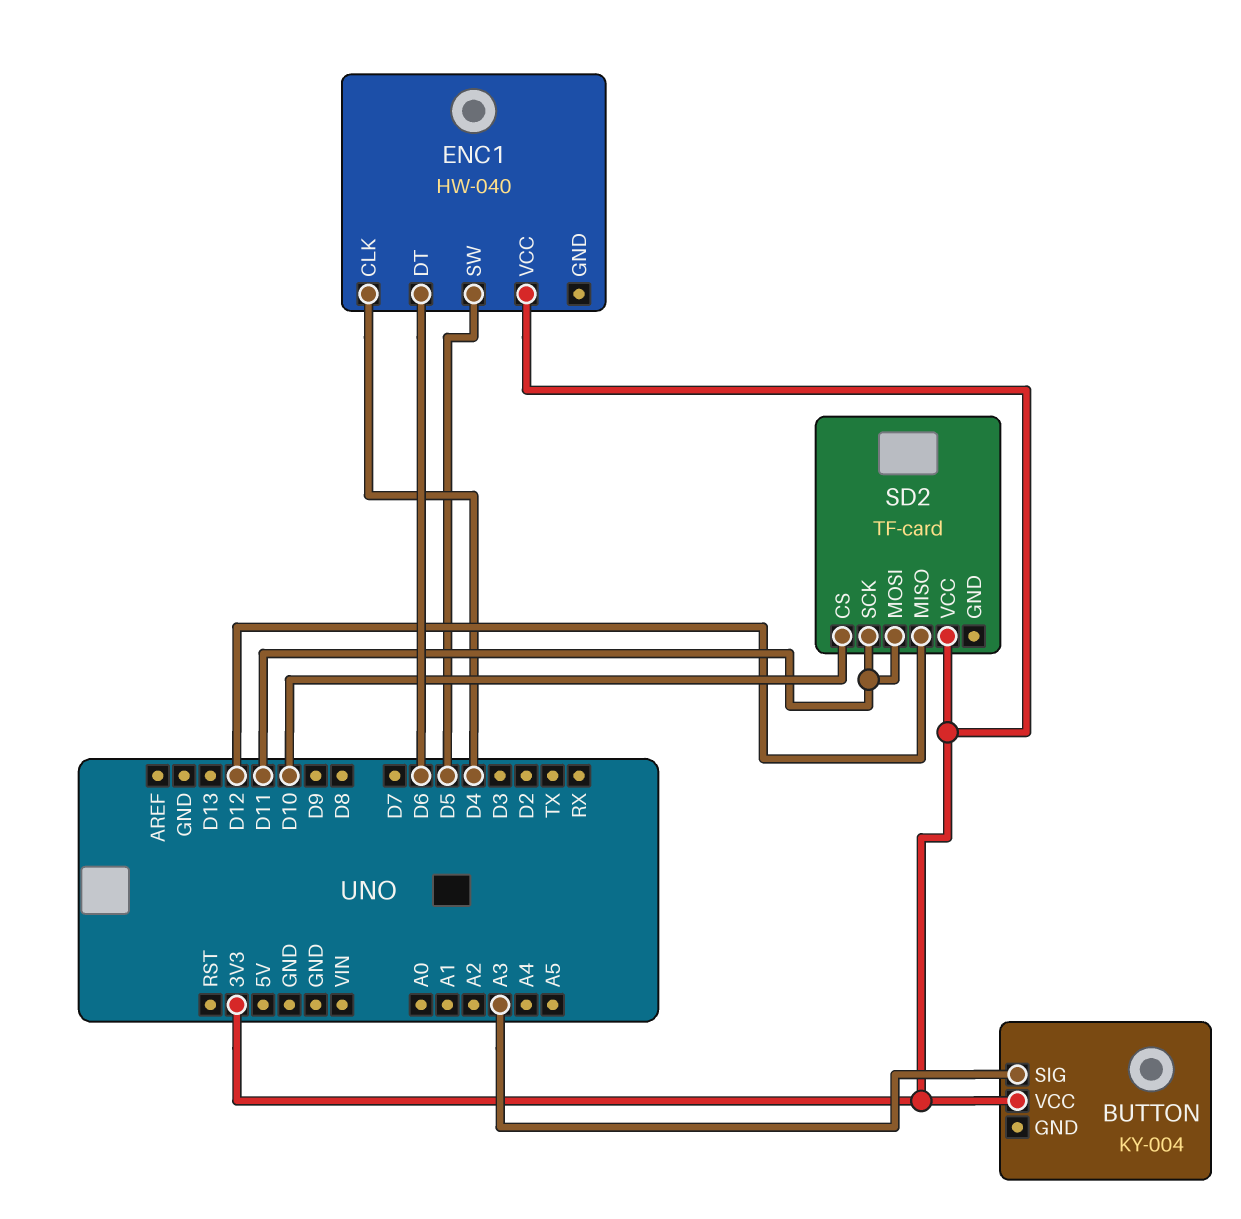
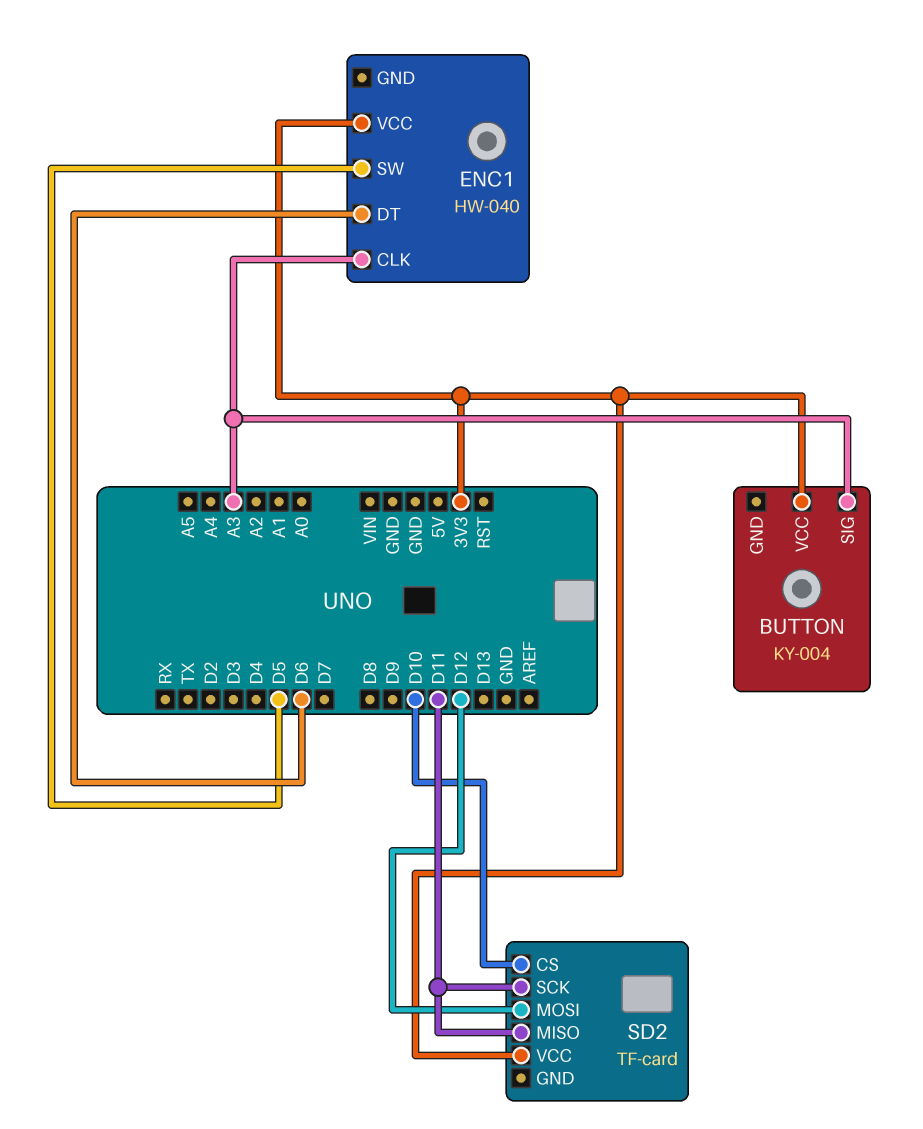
ENC1 pin CLK: D4 -> A3
SD2 pin MISO: D12 -> D11
SD2 pin MOSI: D11 -> D12

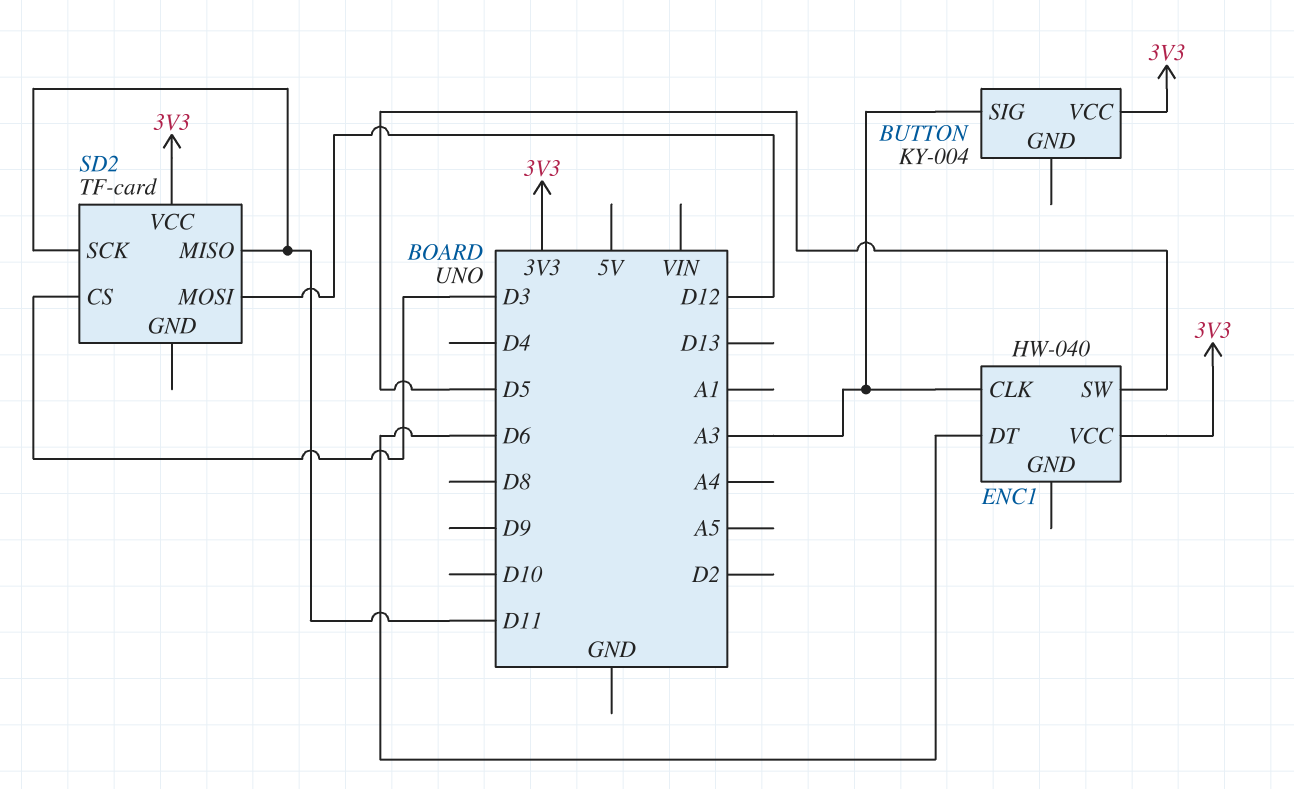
SD2 pin CS: D10 -> D3

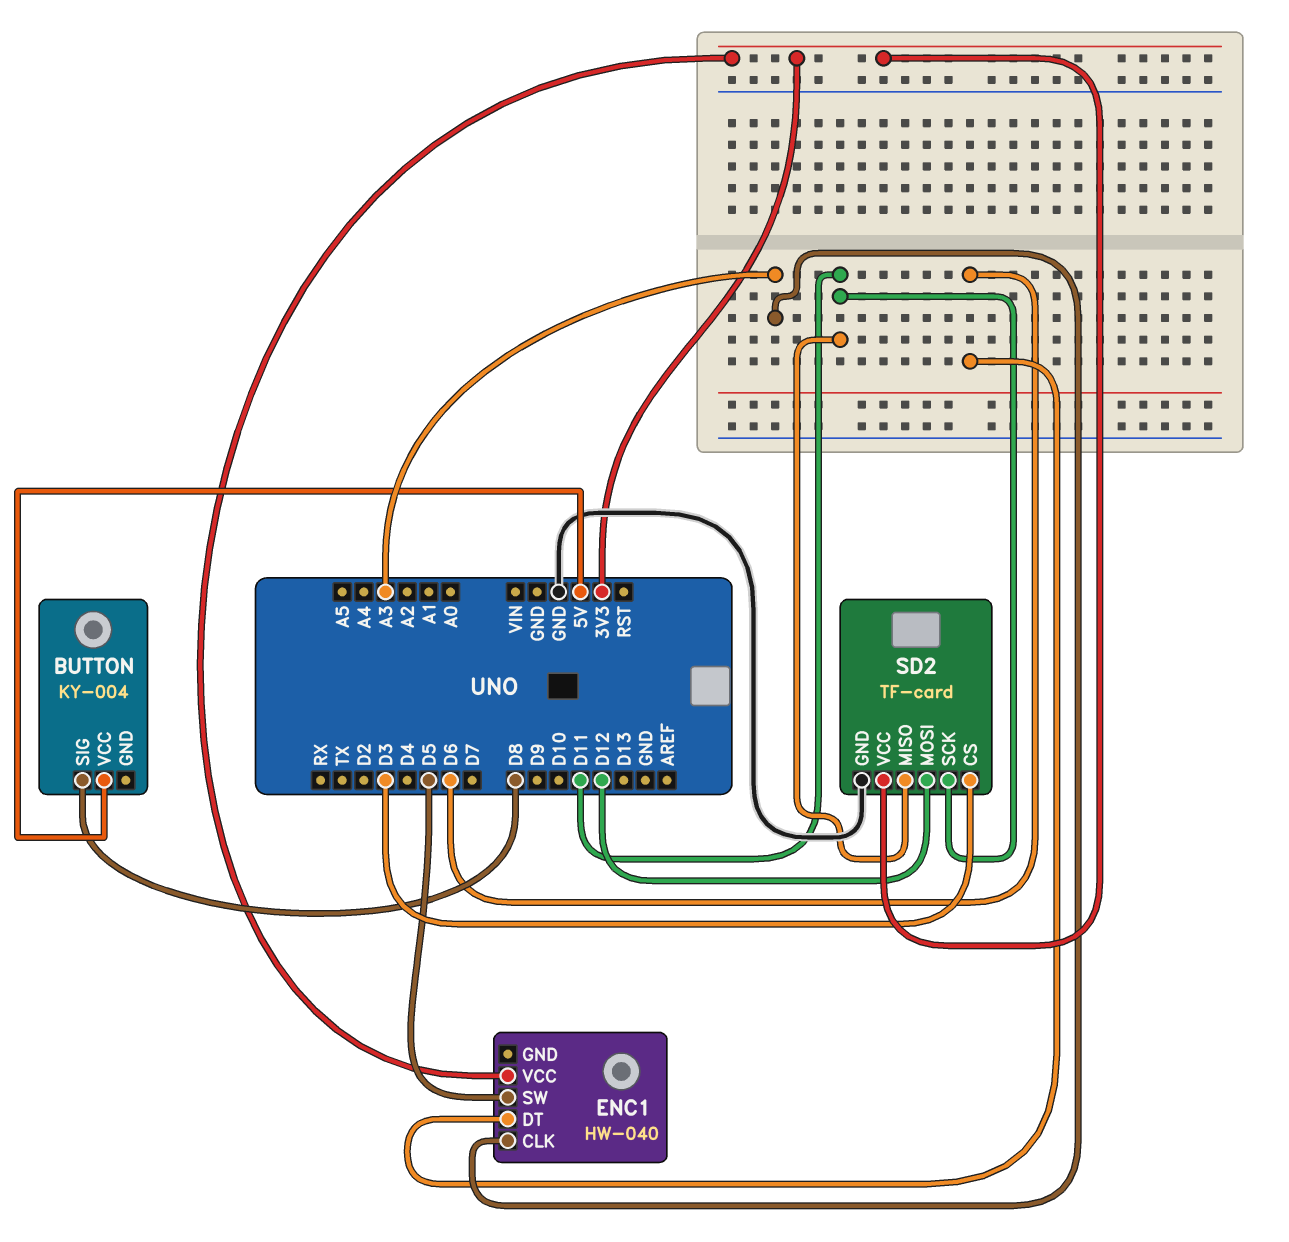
BUTTON pin SIG: A3 -> D8
BUTTON pin VCC: 3V3 -> 5V
SD2 pin GND: none -> GND

